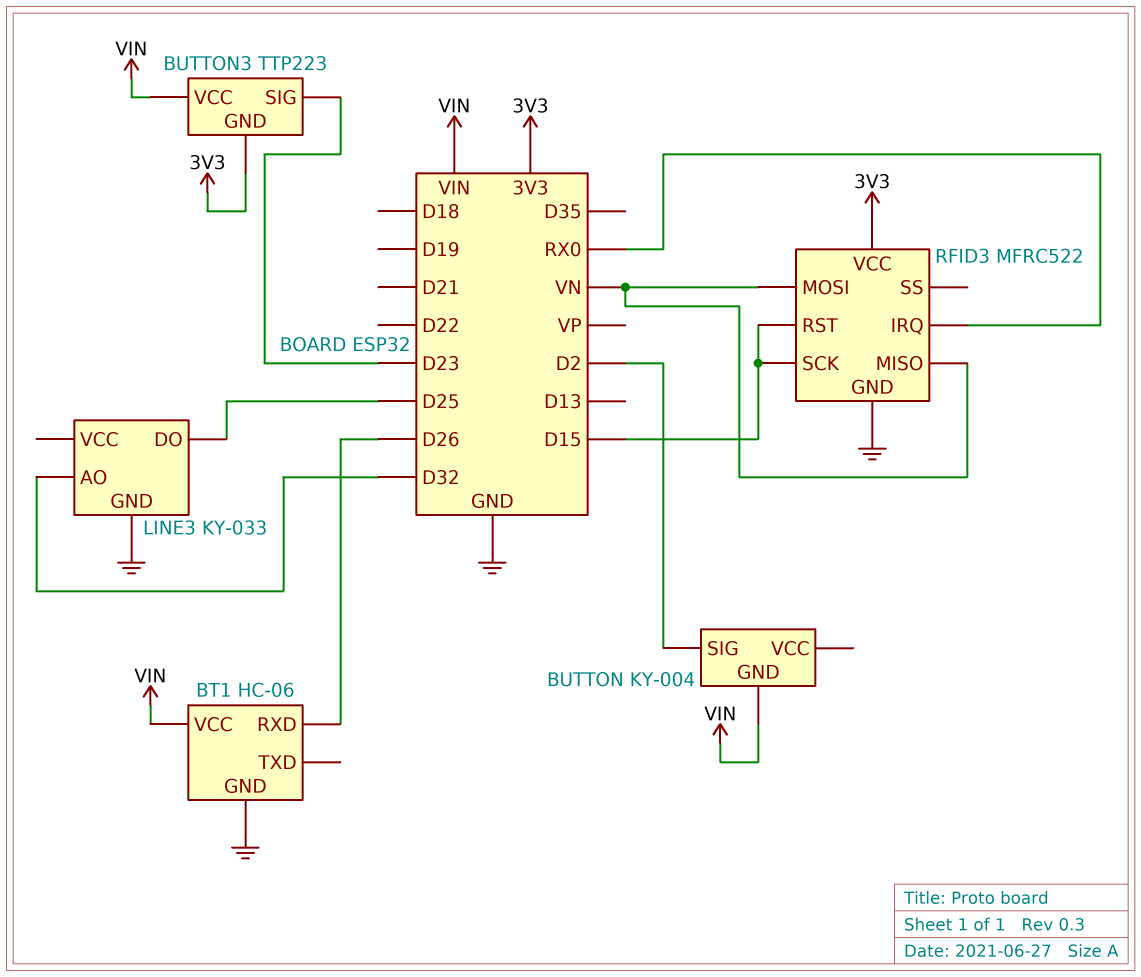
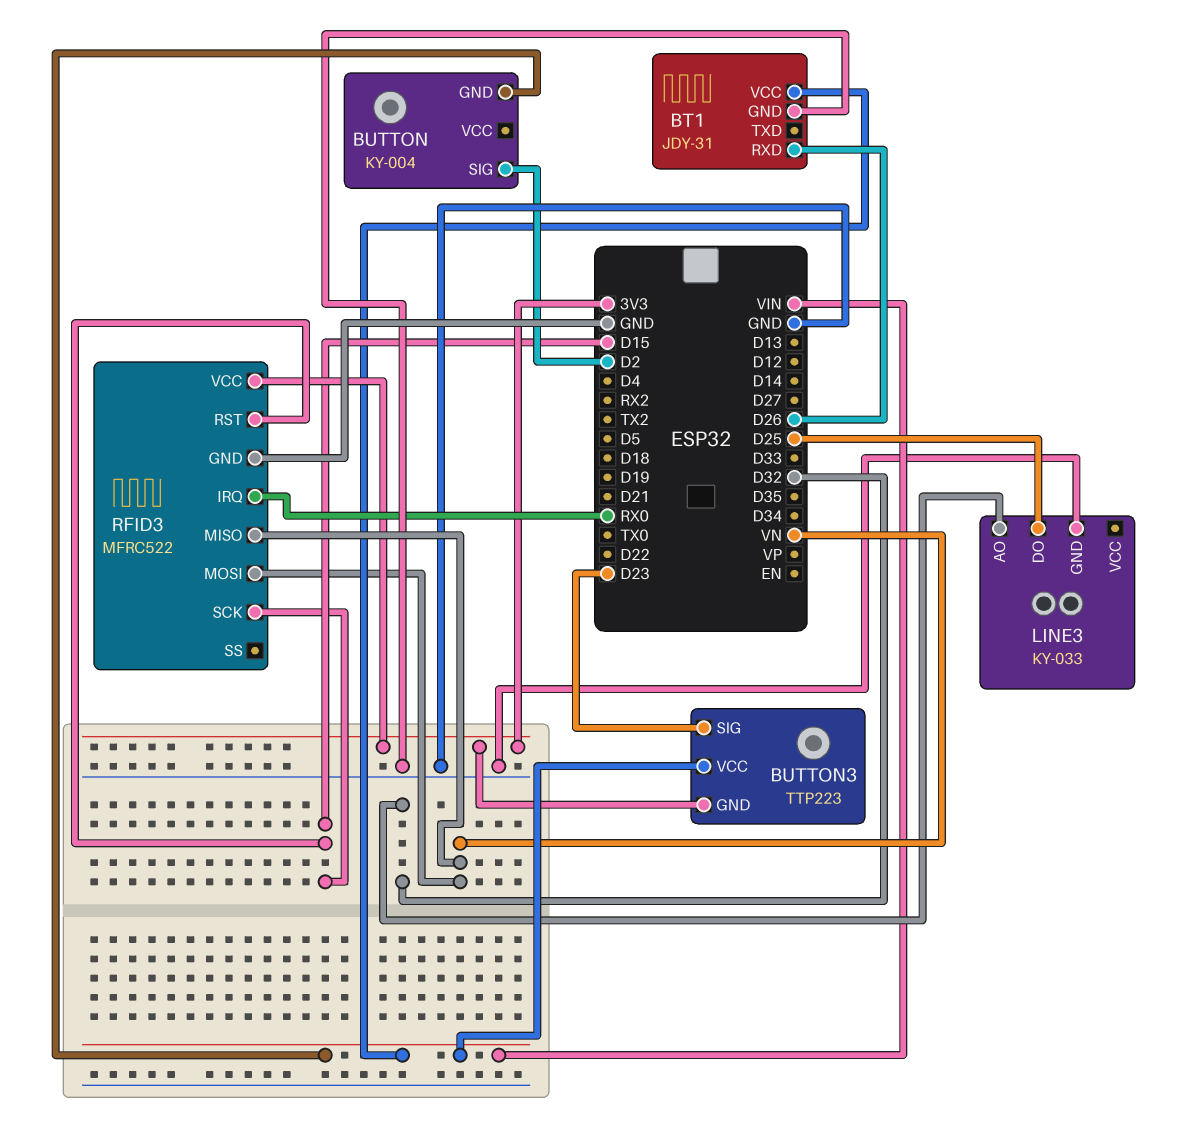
BT1: HC-06 -> JDY-31

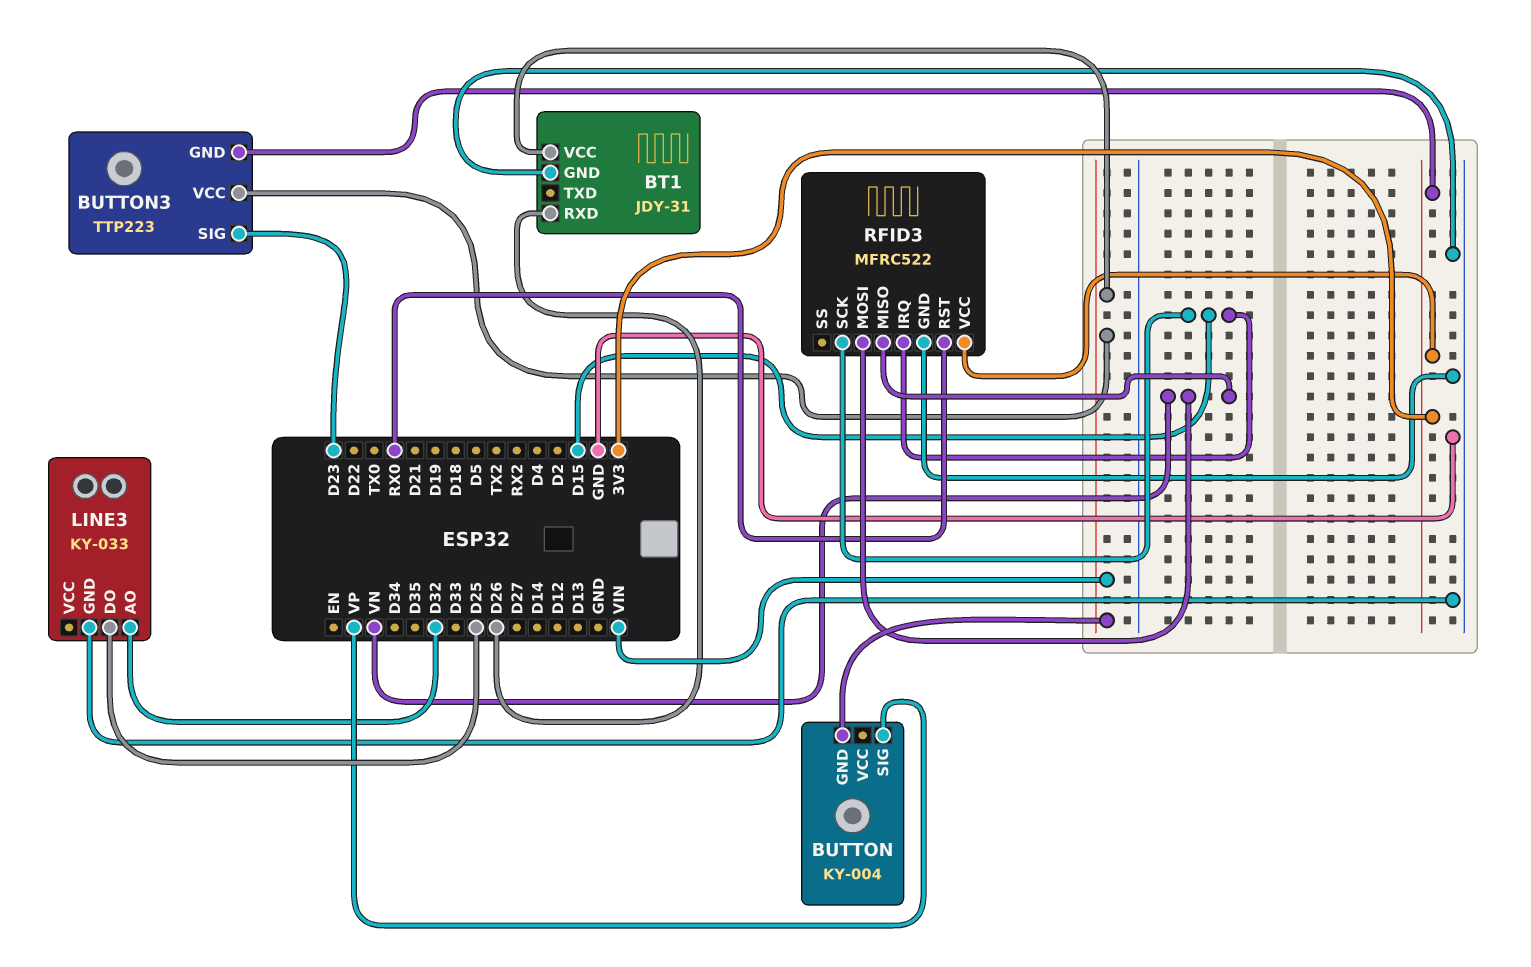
BUTTON pin SIG: D2 -> VP
RFID3 pin IRQ: RX0 -> D15
RFID3 pin RST: D15 -> RX0

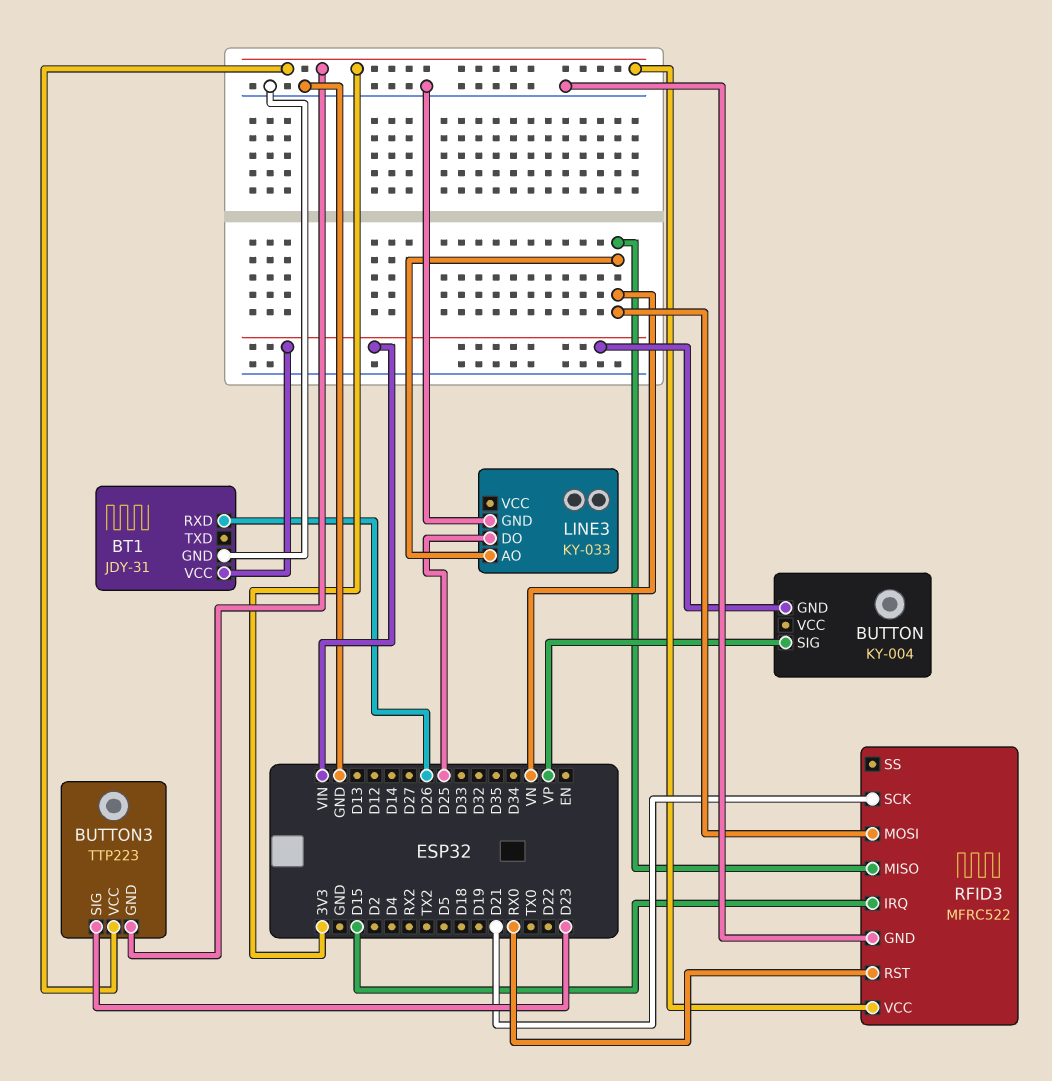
BUTTON3 pin VCC: VIN -> 3V3
LINE3 pin AO: D32 -> VN
RFID3 pin SCK: D15 -> D21

